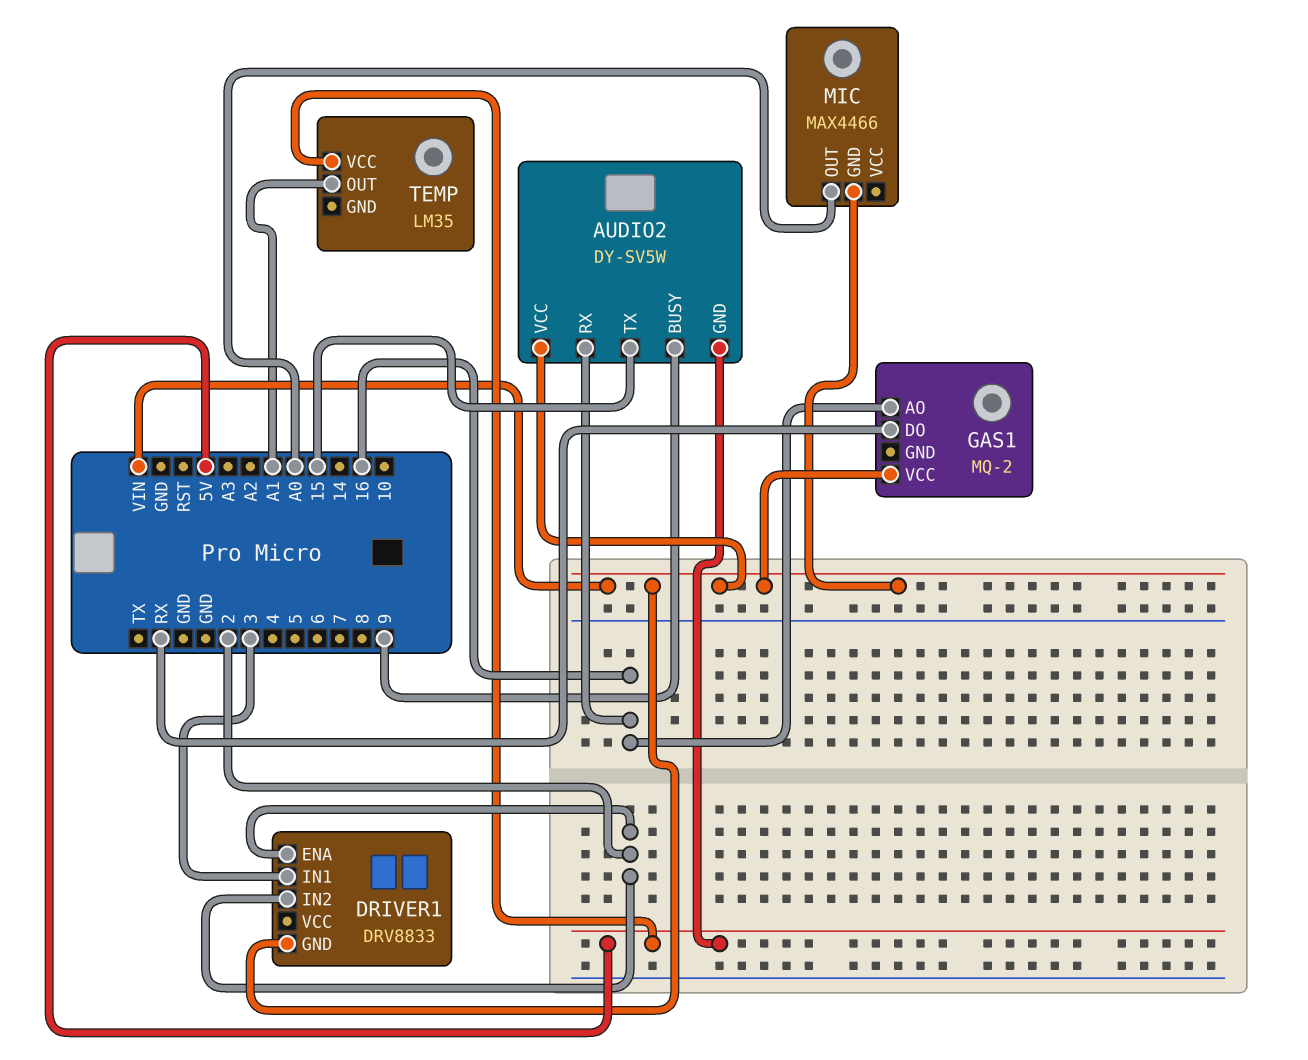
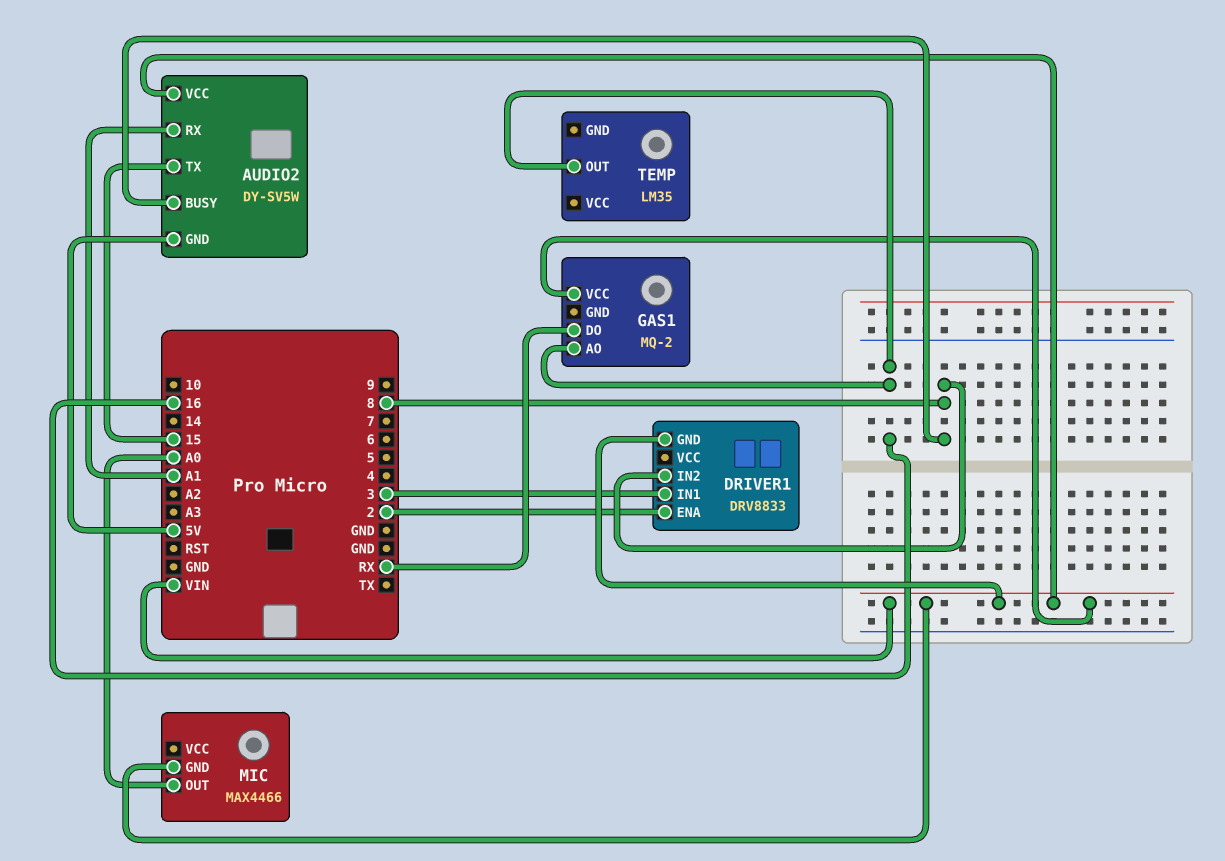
AUDIO2 pin BUSY: 9 -> 8
AUDIO2 pin RX: 16 -> A1
DRIVER1 pin IN2: 2 -> 8
TEMP pin OUT: A1 -> 16
TEMP pin VCC: 5V -> none

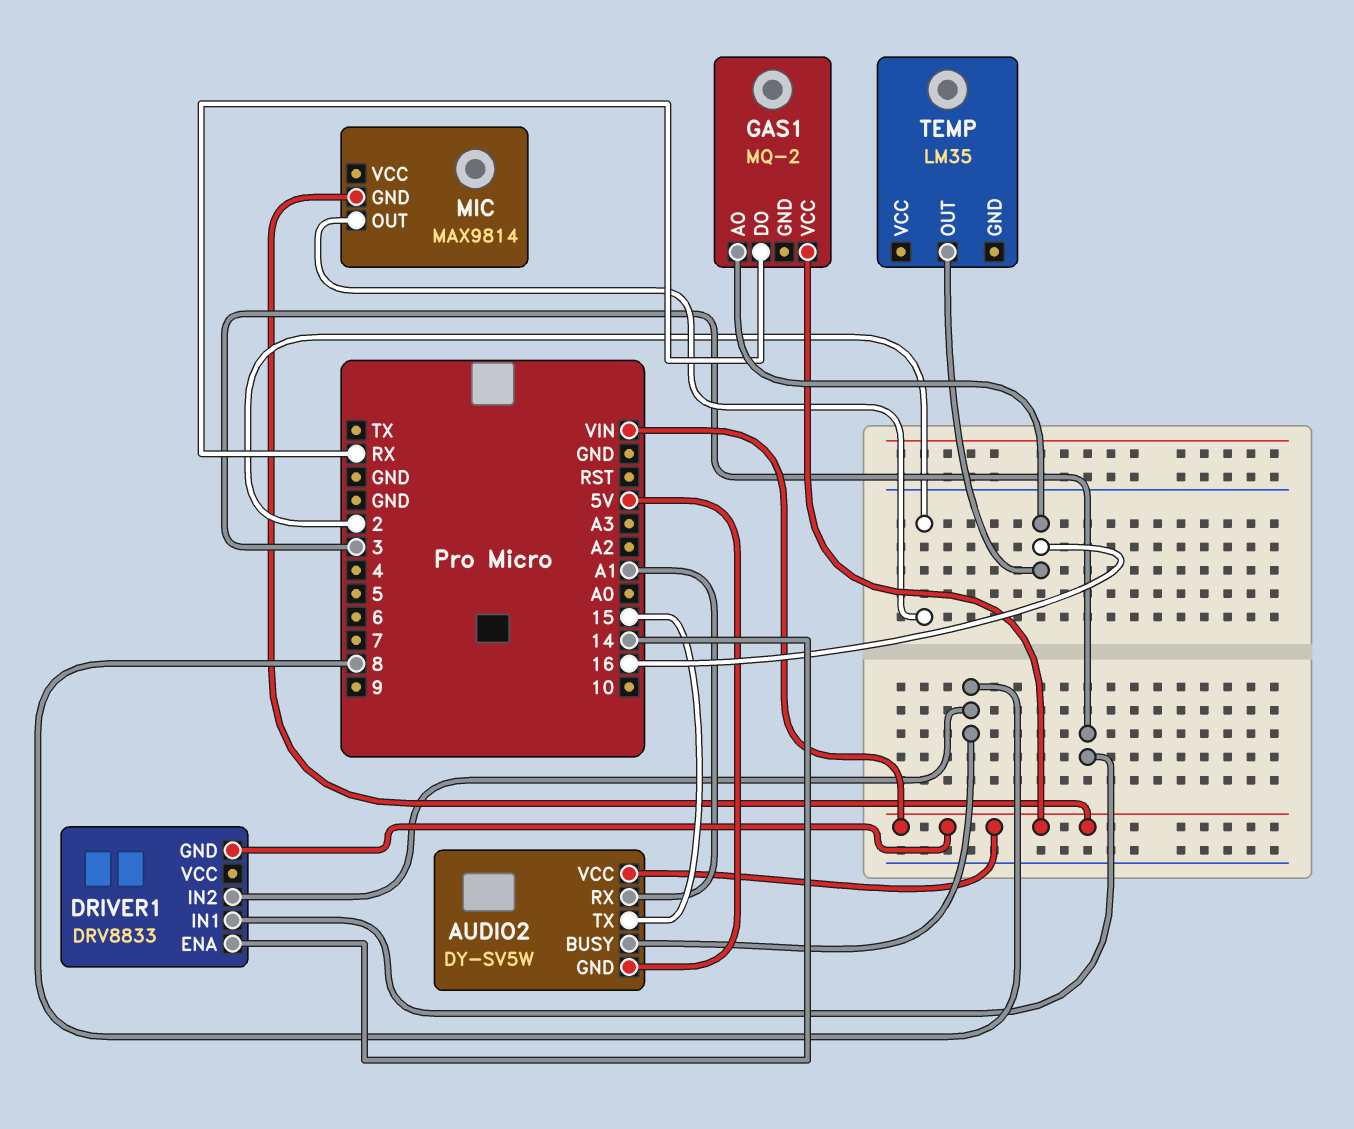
DRIVER1 pin ENA: 2 -> 14
MIC: MAX4466 -> MAX9814
MIC pin OUT: A0 -> 2

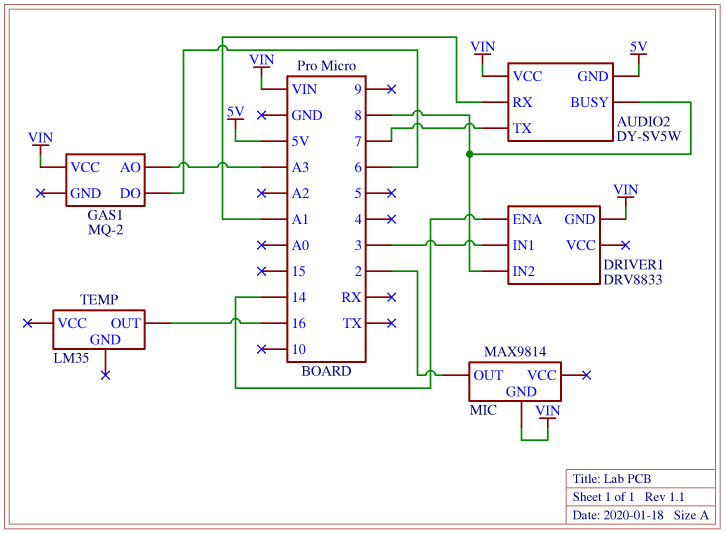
AUDIO2 pin TX: 15 -> 7
GAS1 pin AO: 16 -> A3
GAS1 pin DO: RX -> 6

